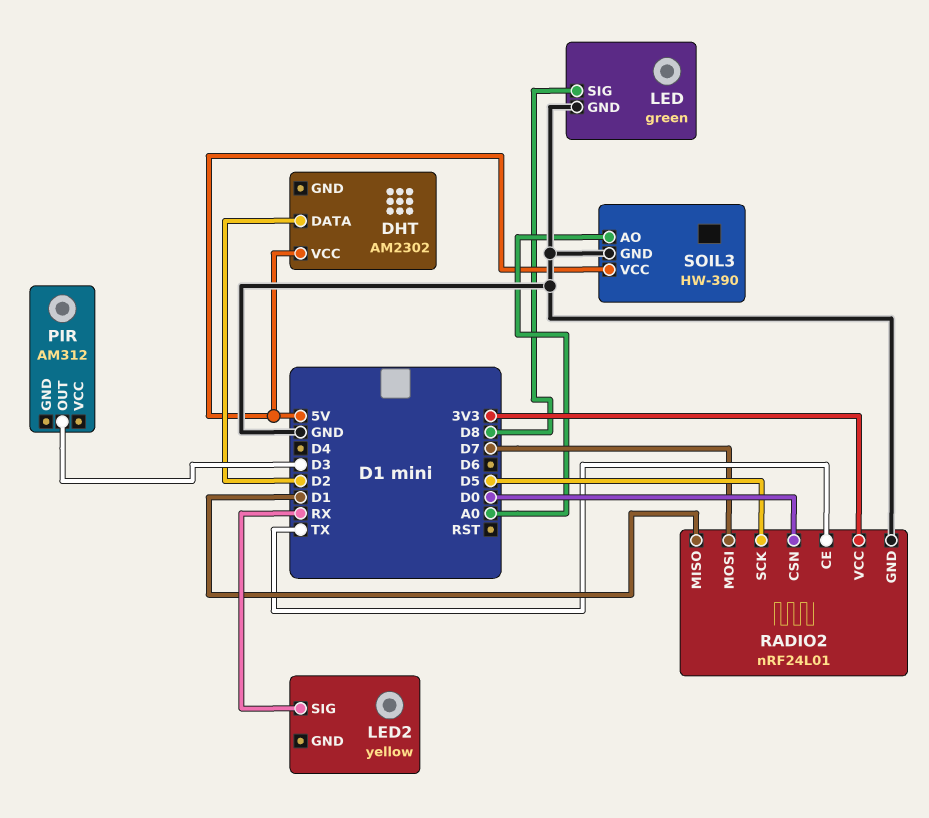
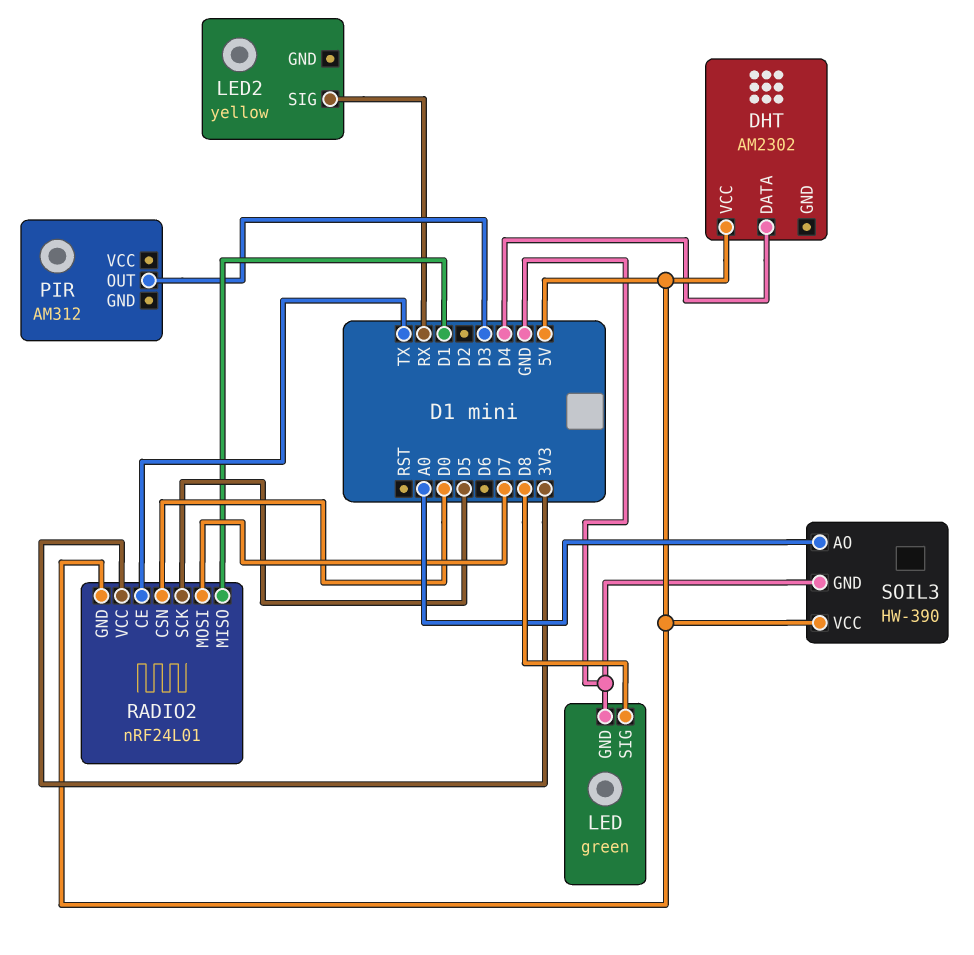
DHT pin DATA: D2 -> D4
RADIO2 pin GND: GND -> 5V

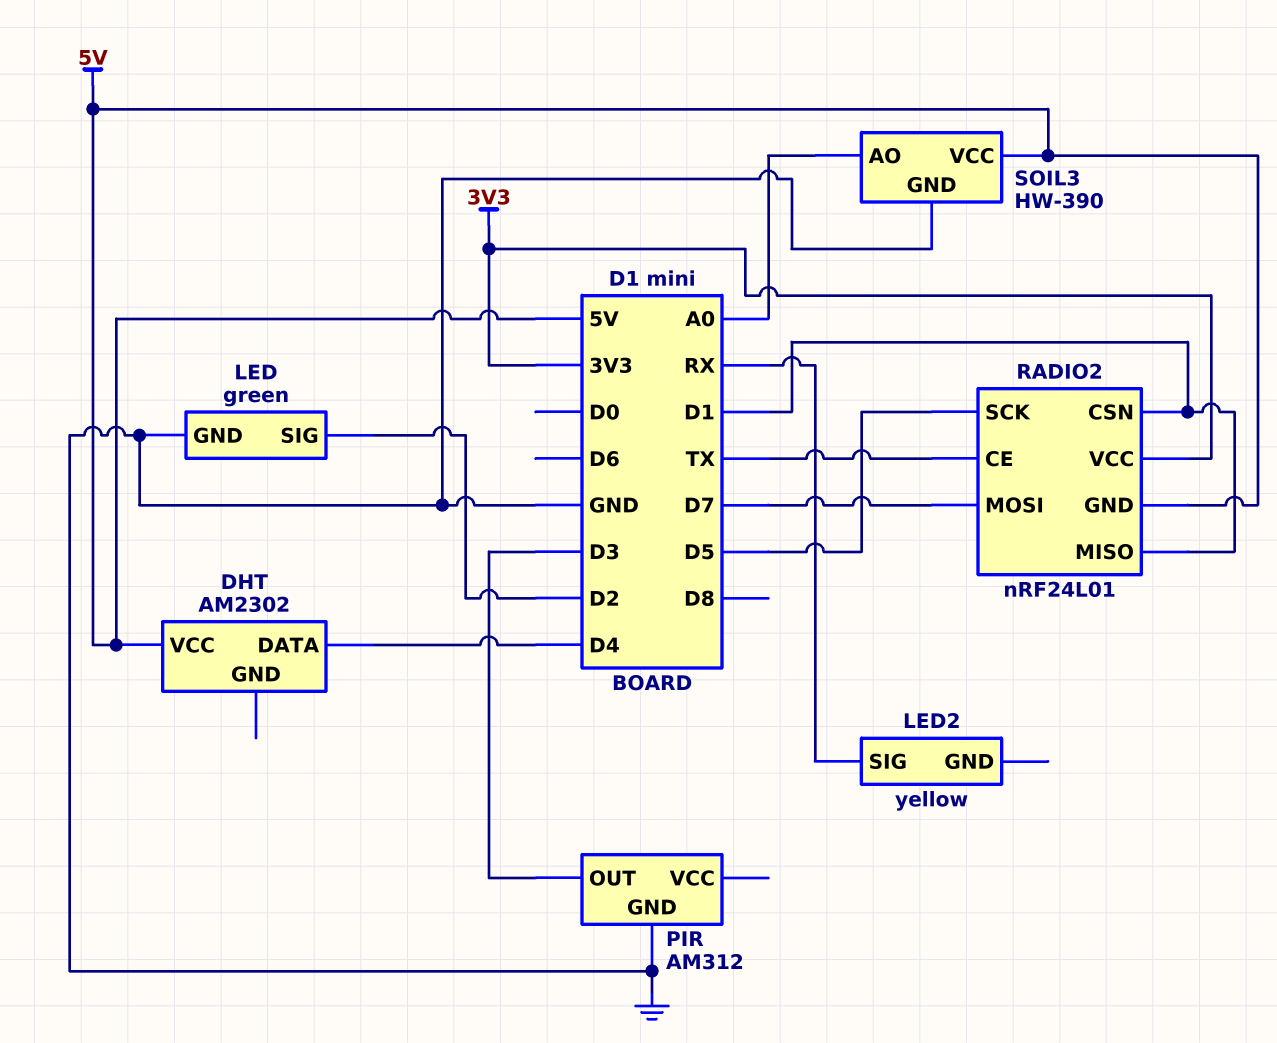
LED pin SIG: D8 -> D2
PIR pin GND: none -> GND
RADIO2 pin CSN: D0 -> D1

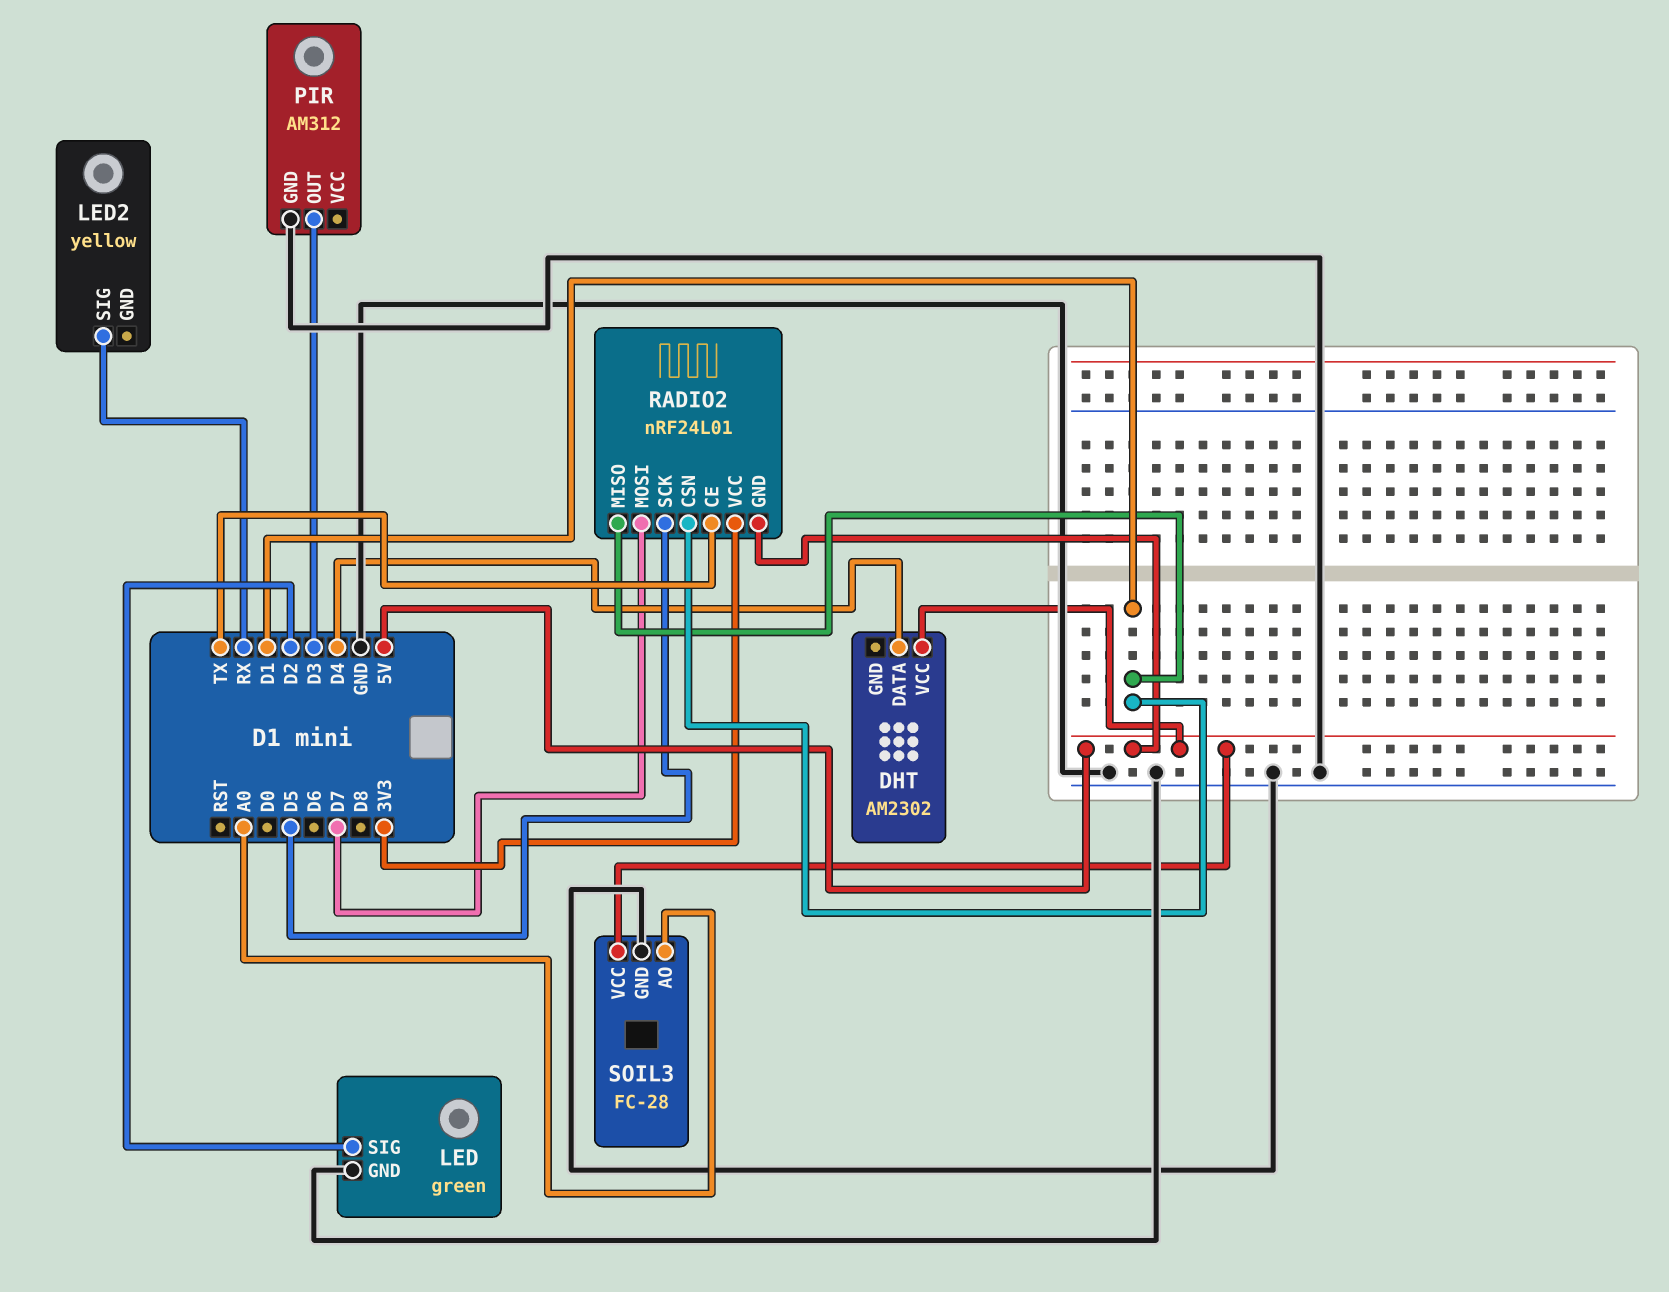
SOIL3: HW-390 -> FC-28

